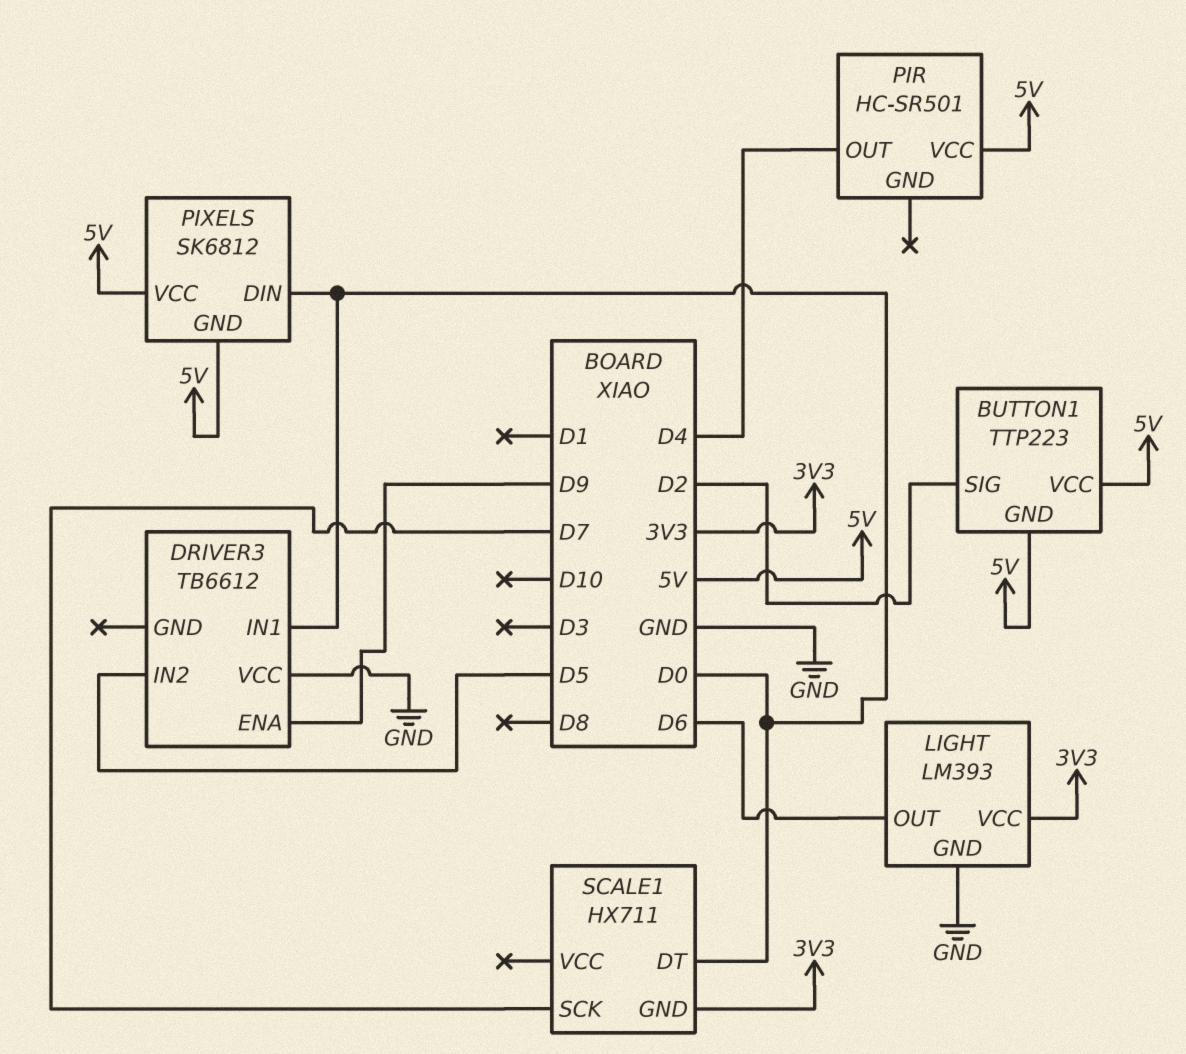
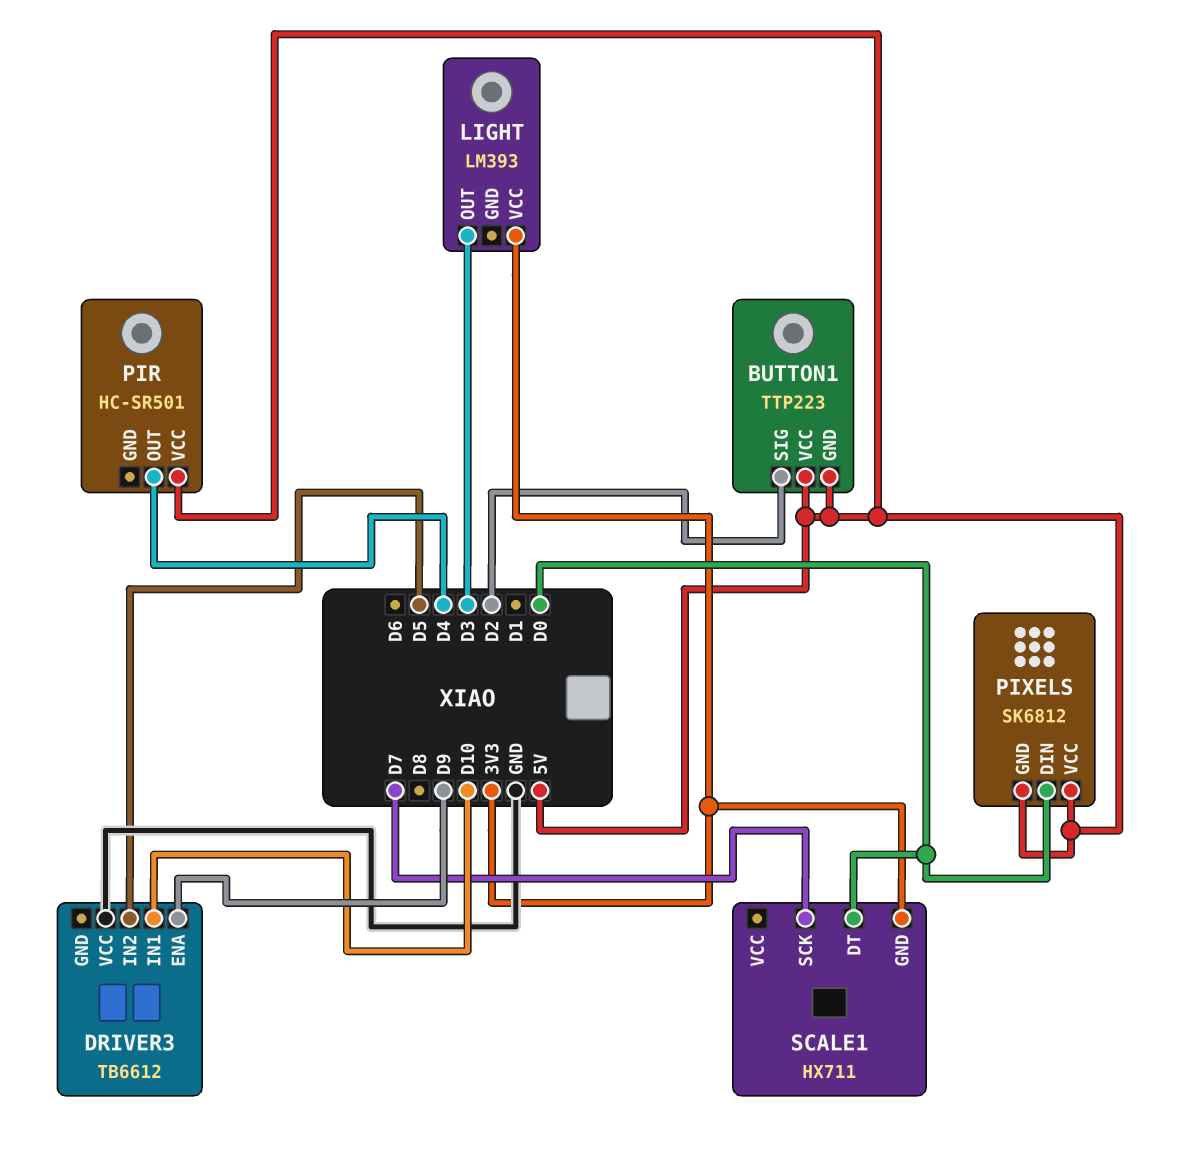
DRIVER3 pin IN1: D0 -> D10
LIGHT pin GND: GND -> none
LIGHT pin OUT: D6 -> D3

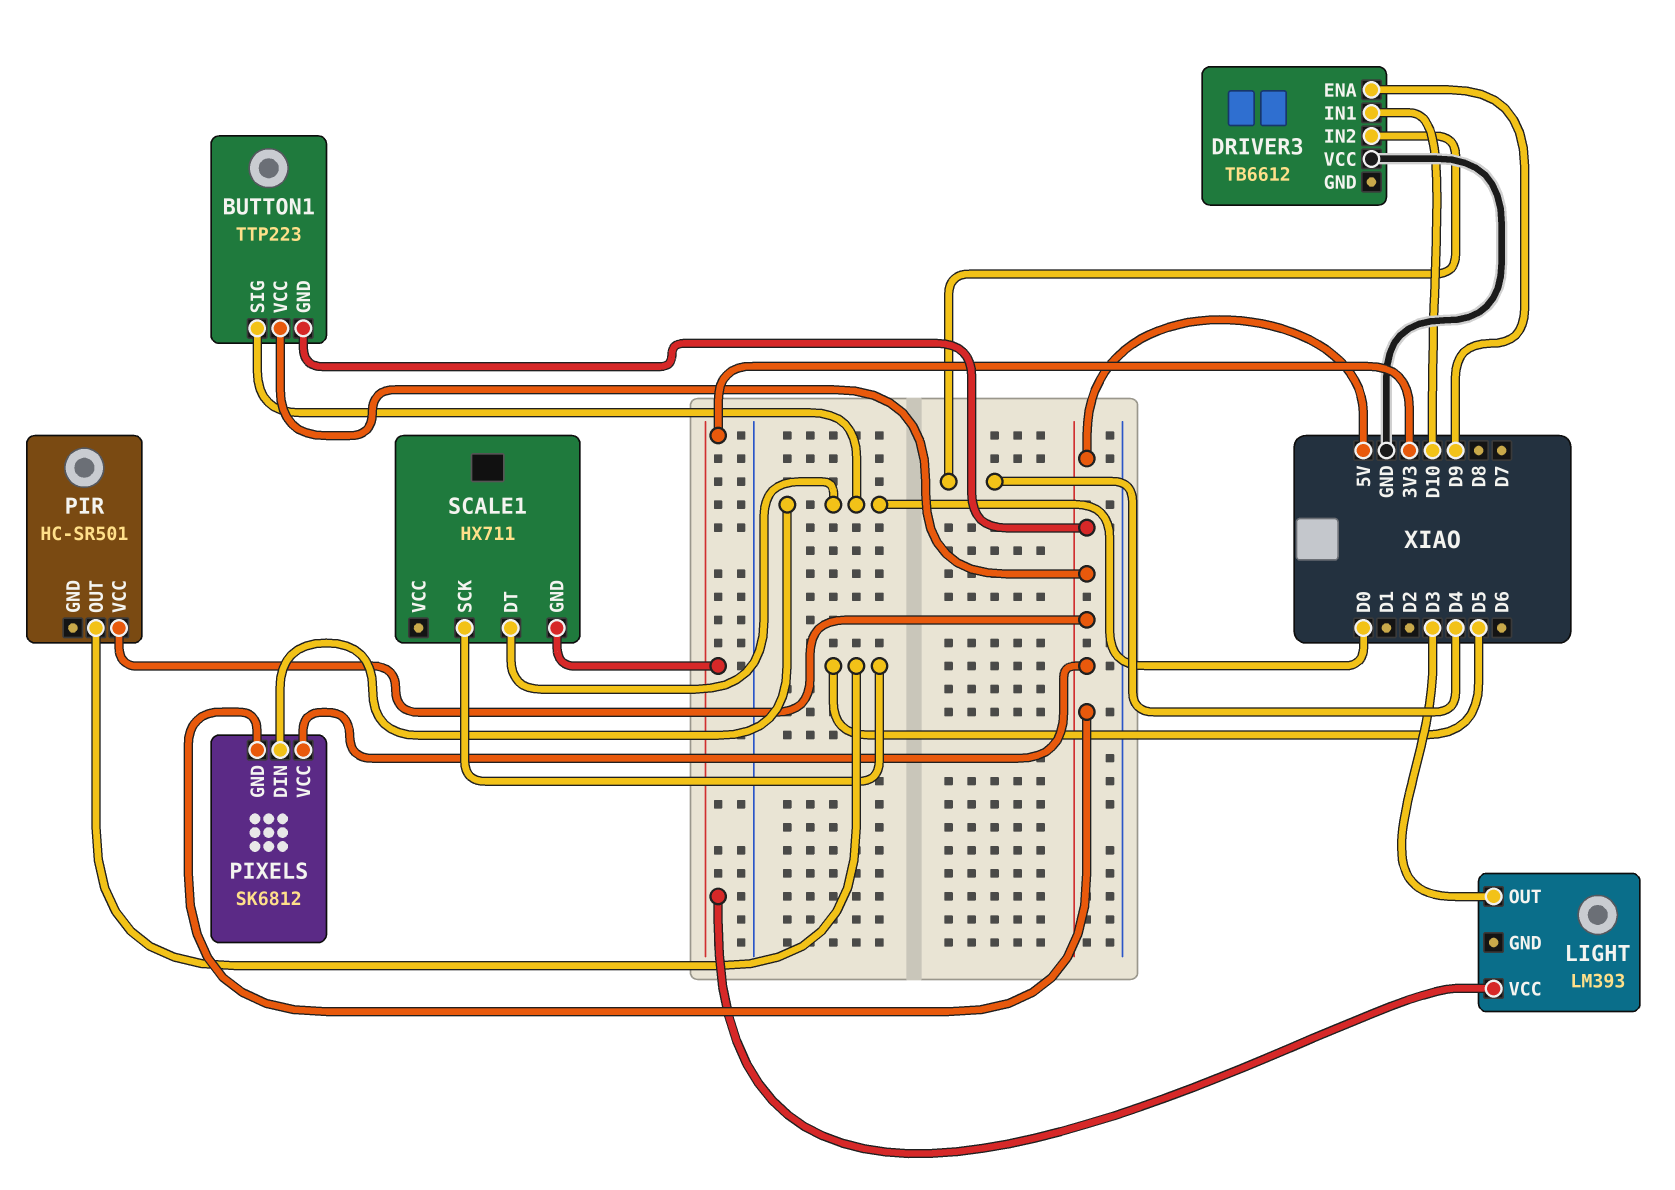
BUTTON1 pin SIG: D2 -> D0
DRIVER3 pin IN2: D5 -> D4
PIR pin OUT: D4 -> D5
SCALE1 pin SCK: D7 -> D5

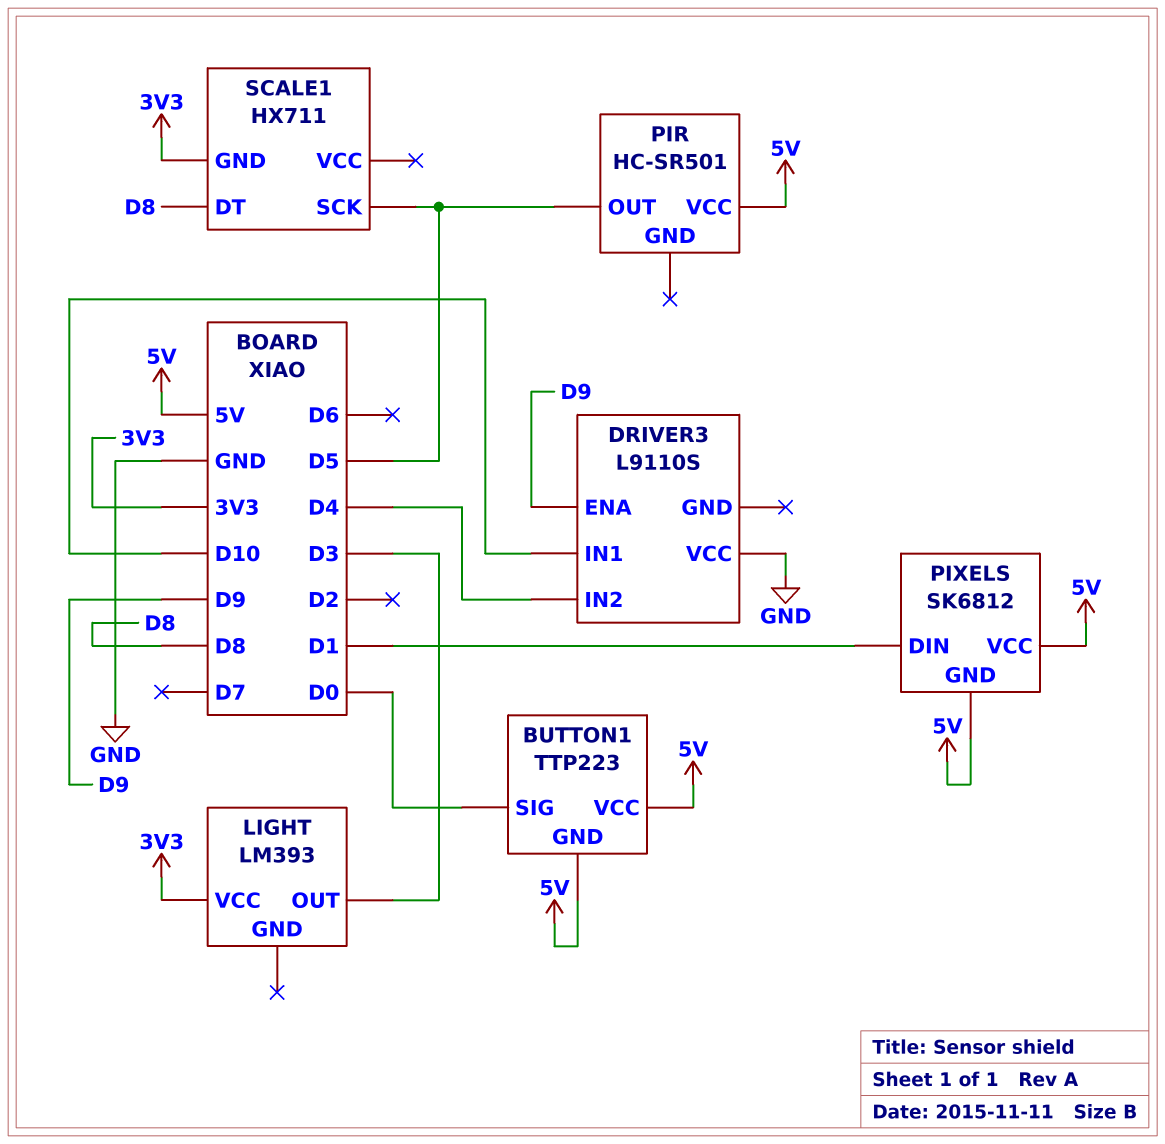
DRIVER3: TB6612 -> L9110S
PIXELS pin DIN: D0 -> D1
SCALE1 pin DT: D0 -> D8

